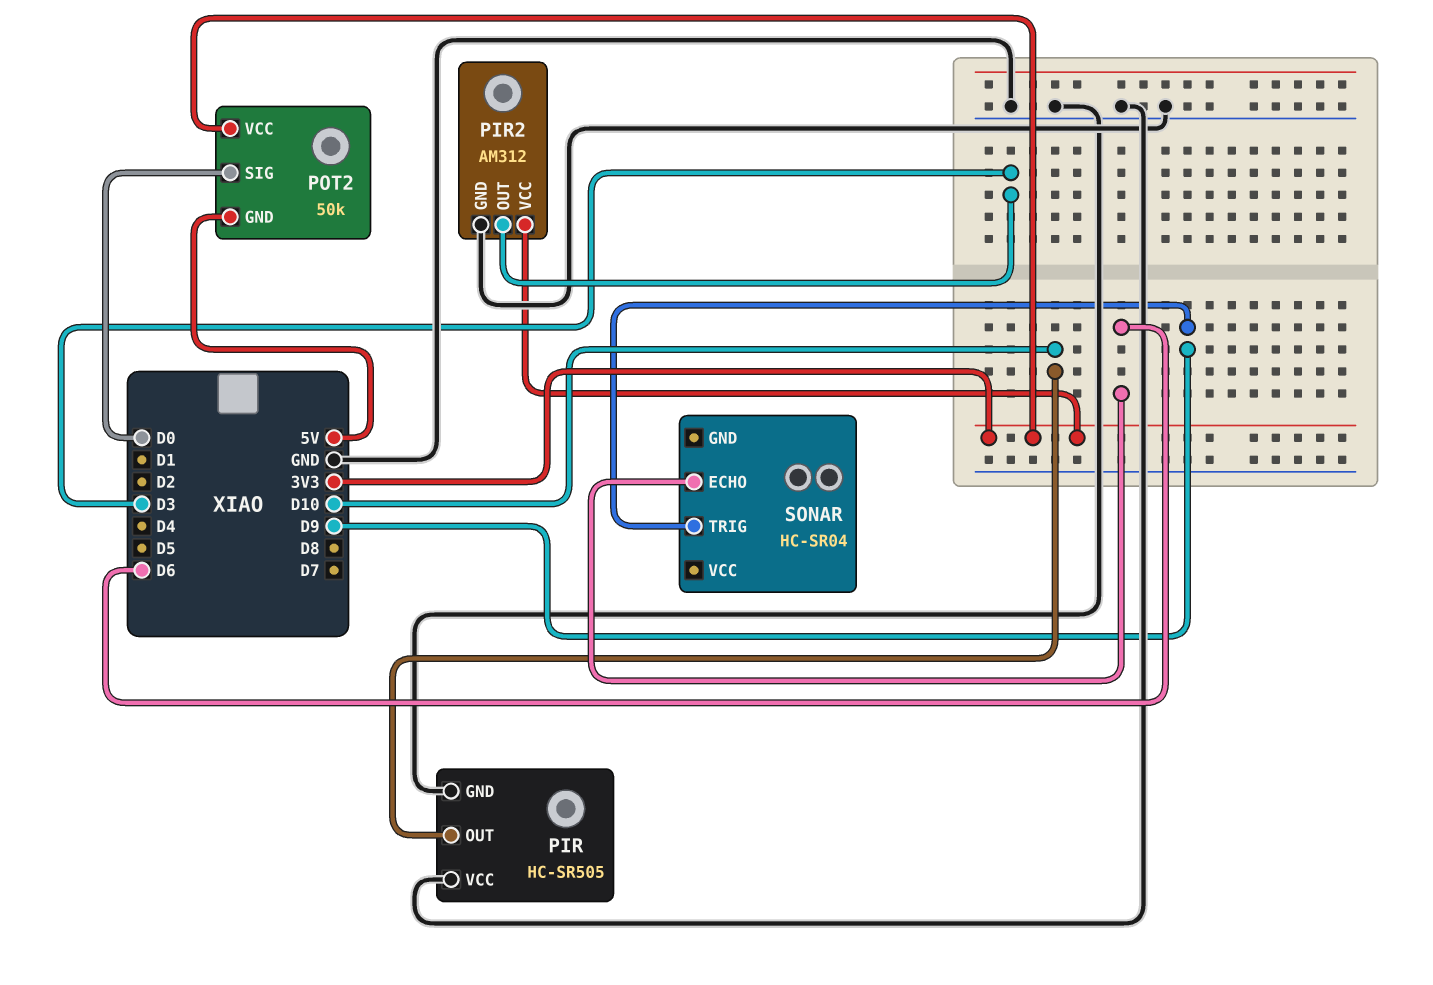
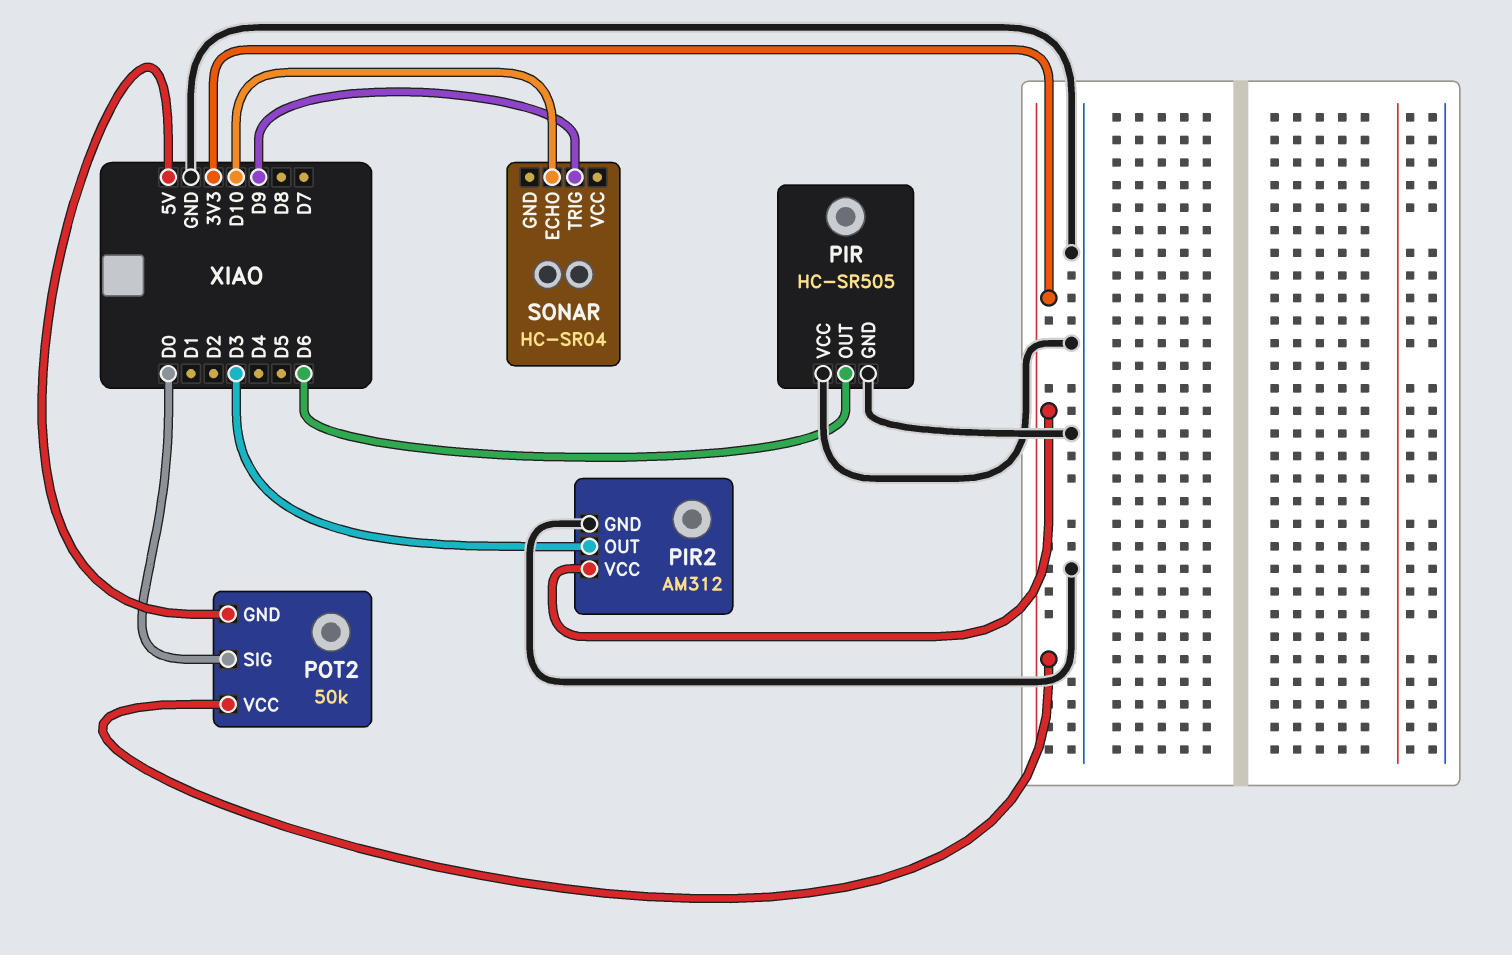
PIR pin OUT: D10 -> D6
SONAR pin ECHO: D6 -> D10

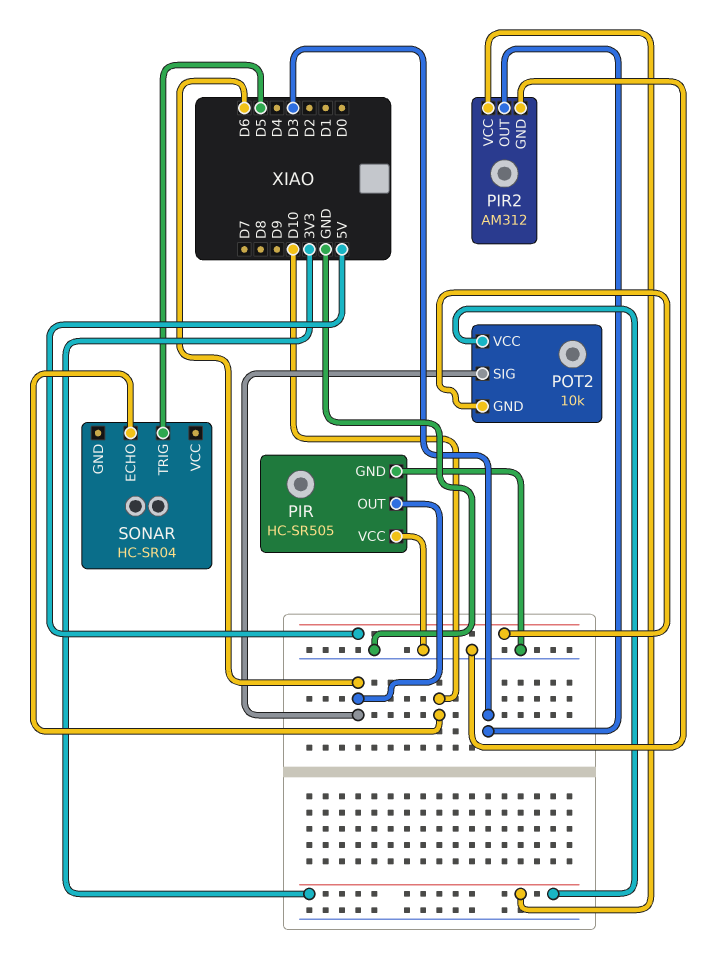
POT2: 50k -> 10k
POT2 pin SIG: D0 -> D6
SONAR pin TRIG: D9 -> D5

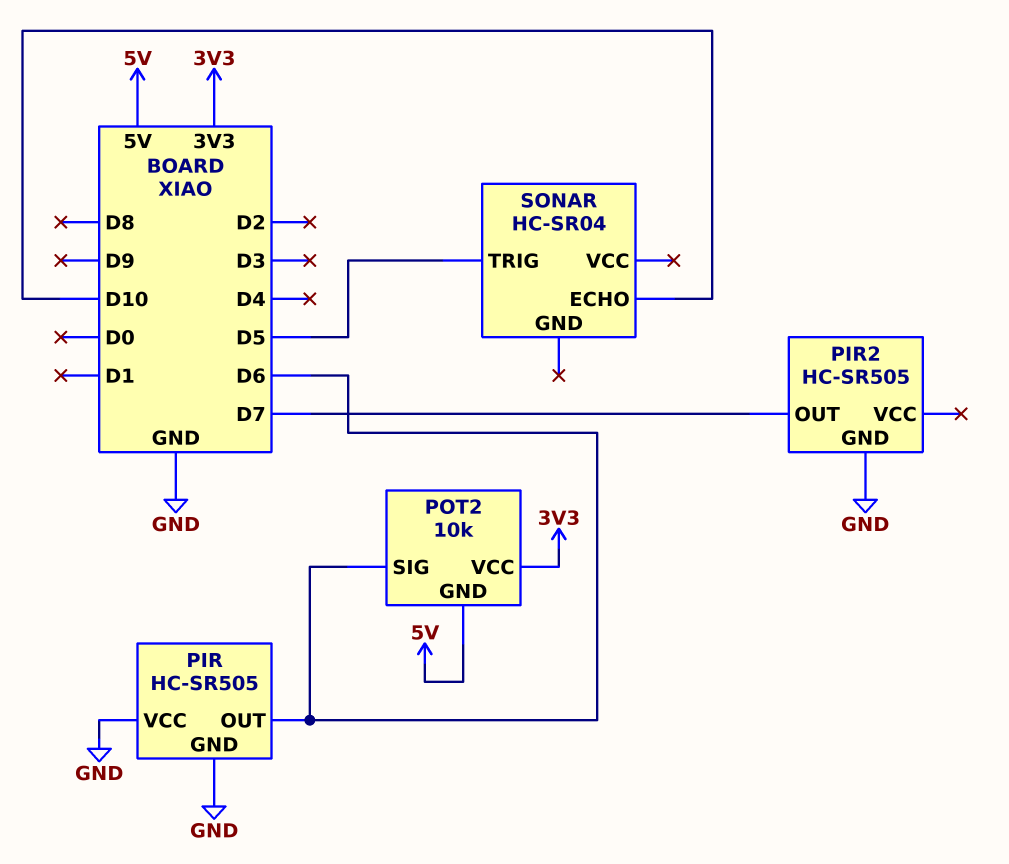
PIR2: AM312 -> HC-SR505
PIR2 pin OUT: D3 -> D7
PIR2 pin VCC: 3V3 -> none

